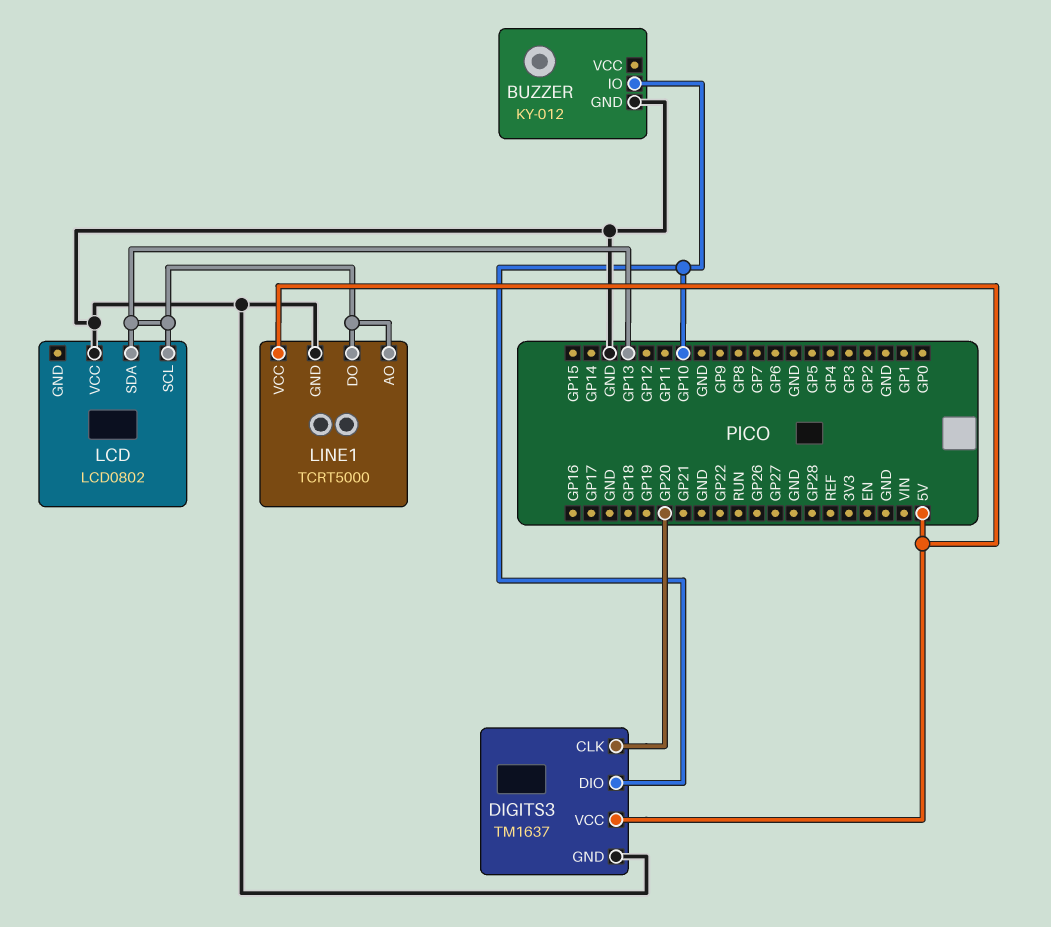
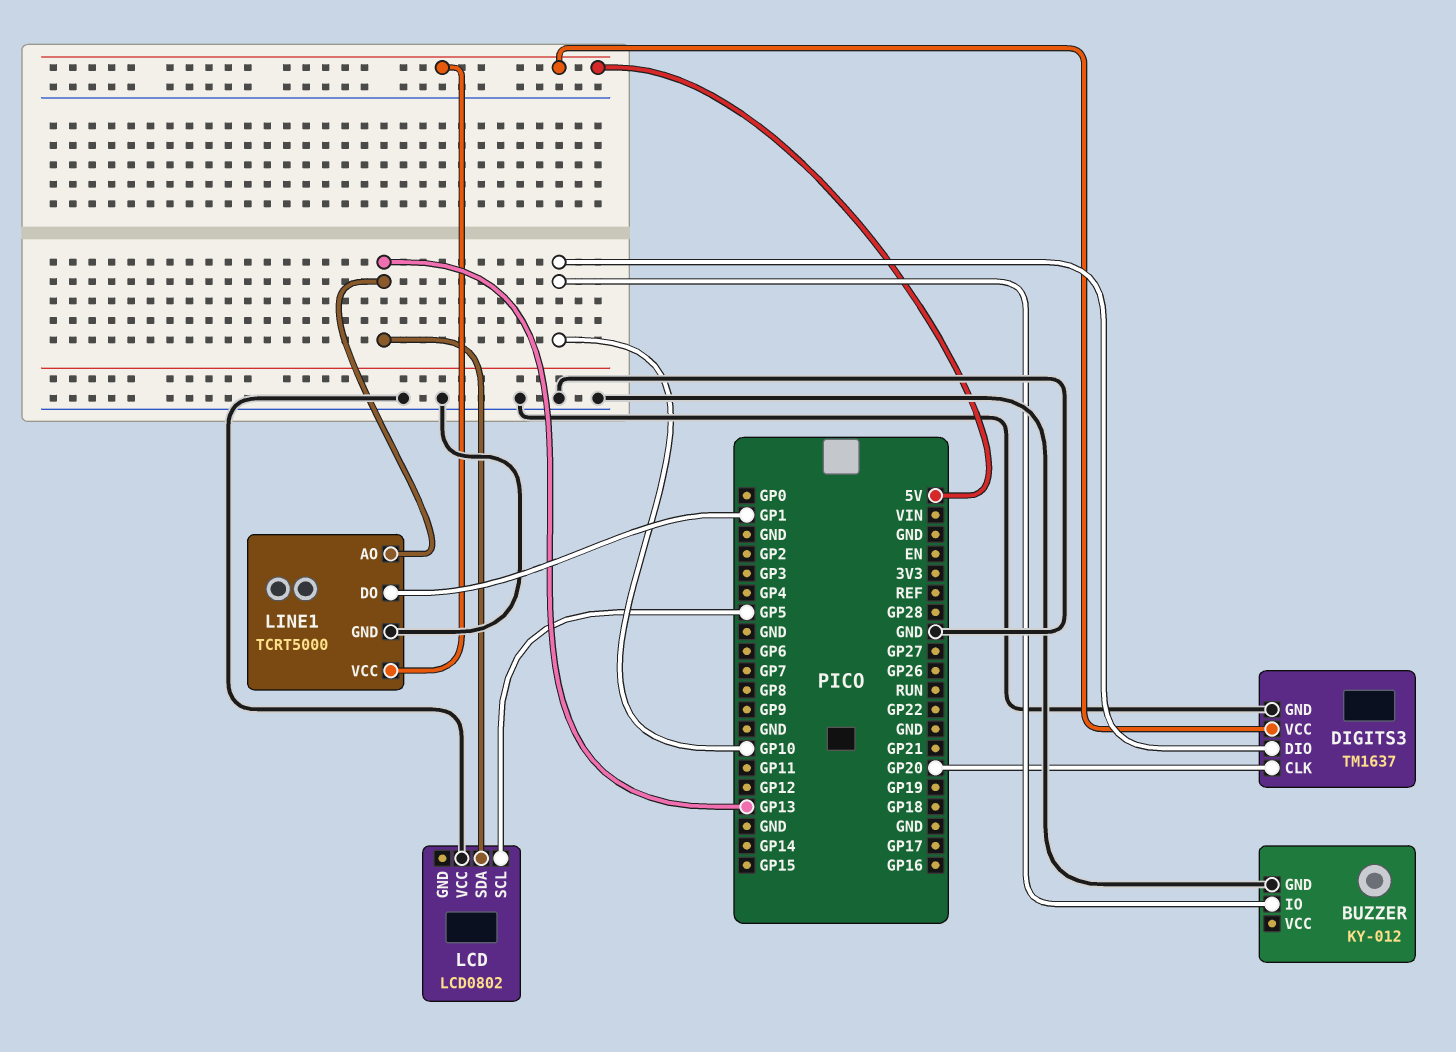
LCD pin SCL: GP13 -> GP5
LINE1 pin DO: GP13 -> GP1

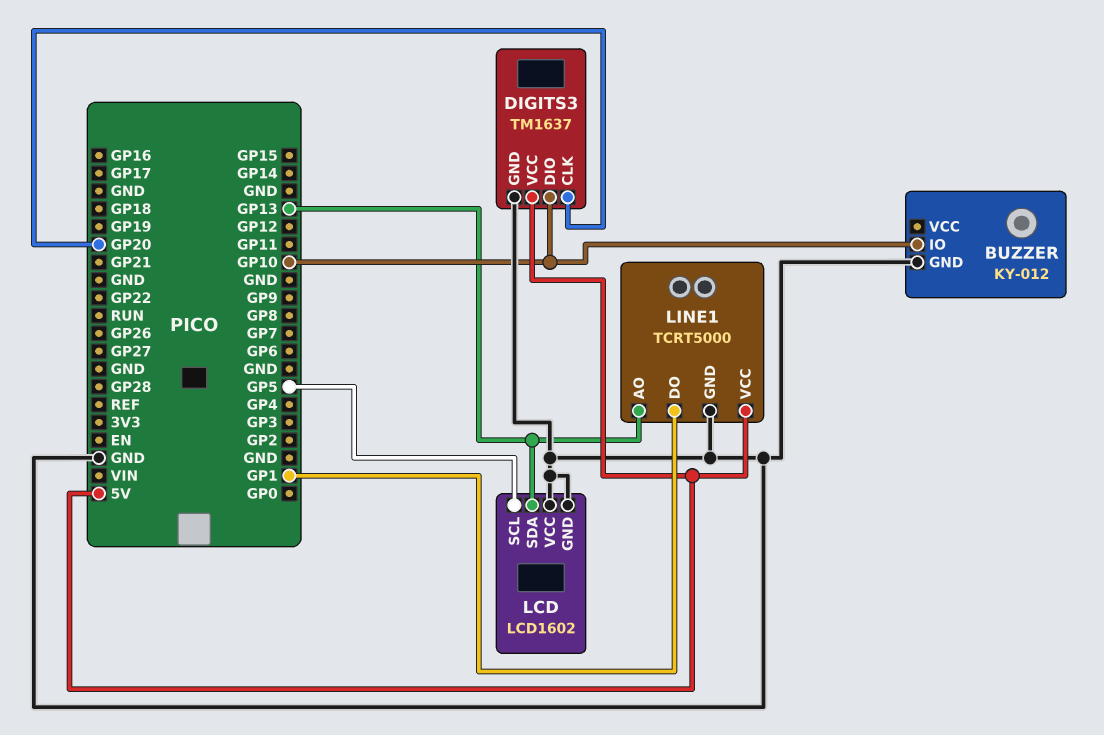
LCD: LCD0802 -> LCD1602
LCD pin GND: none -> GND

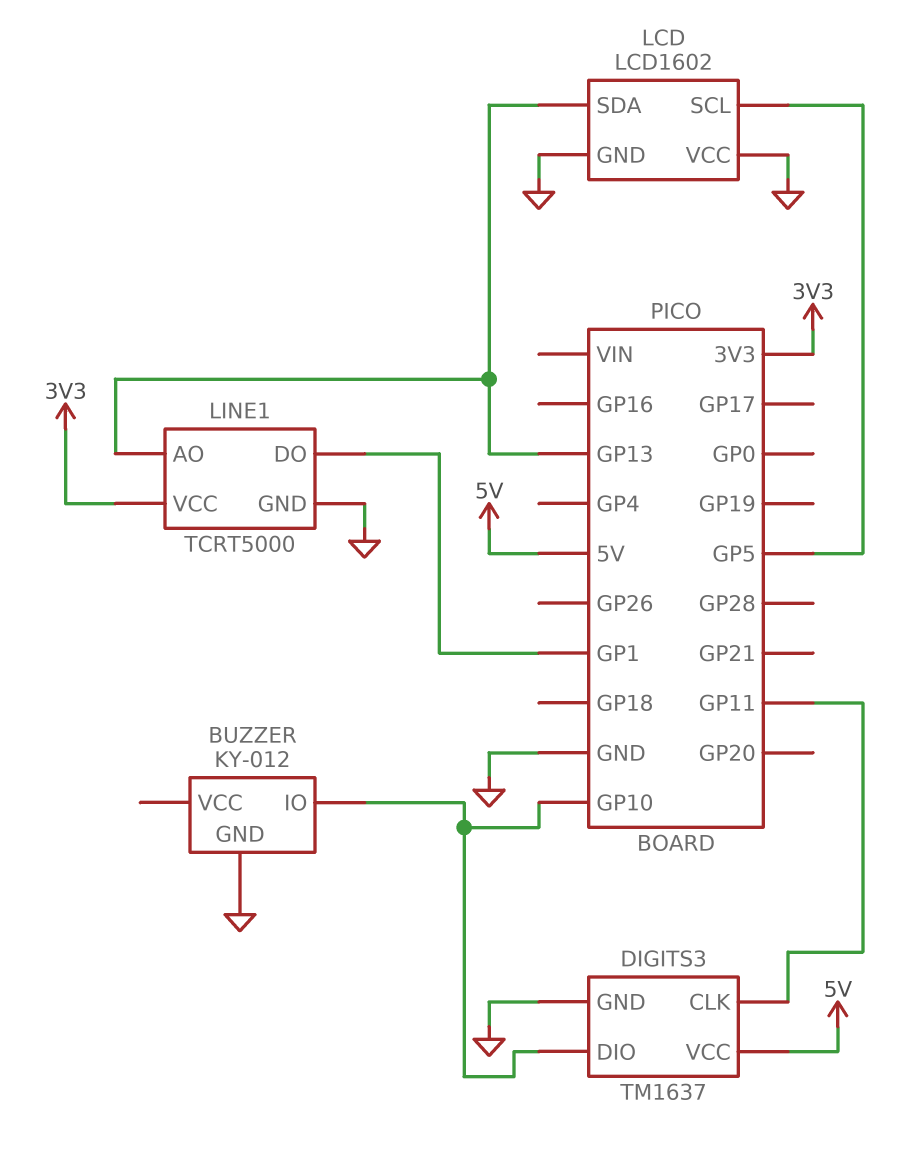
DIGITS3 pin CLK: GP20 -> GP11
LINE1 pin VCC: 5V -> 3V3

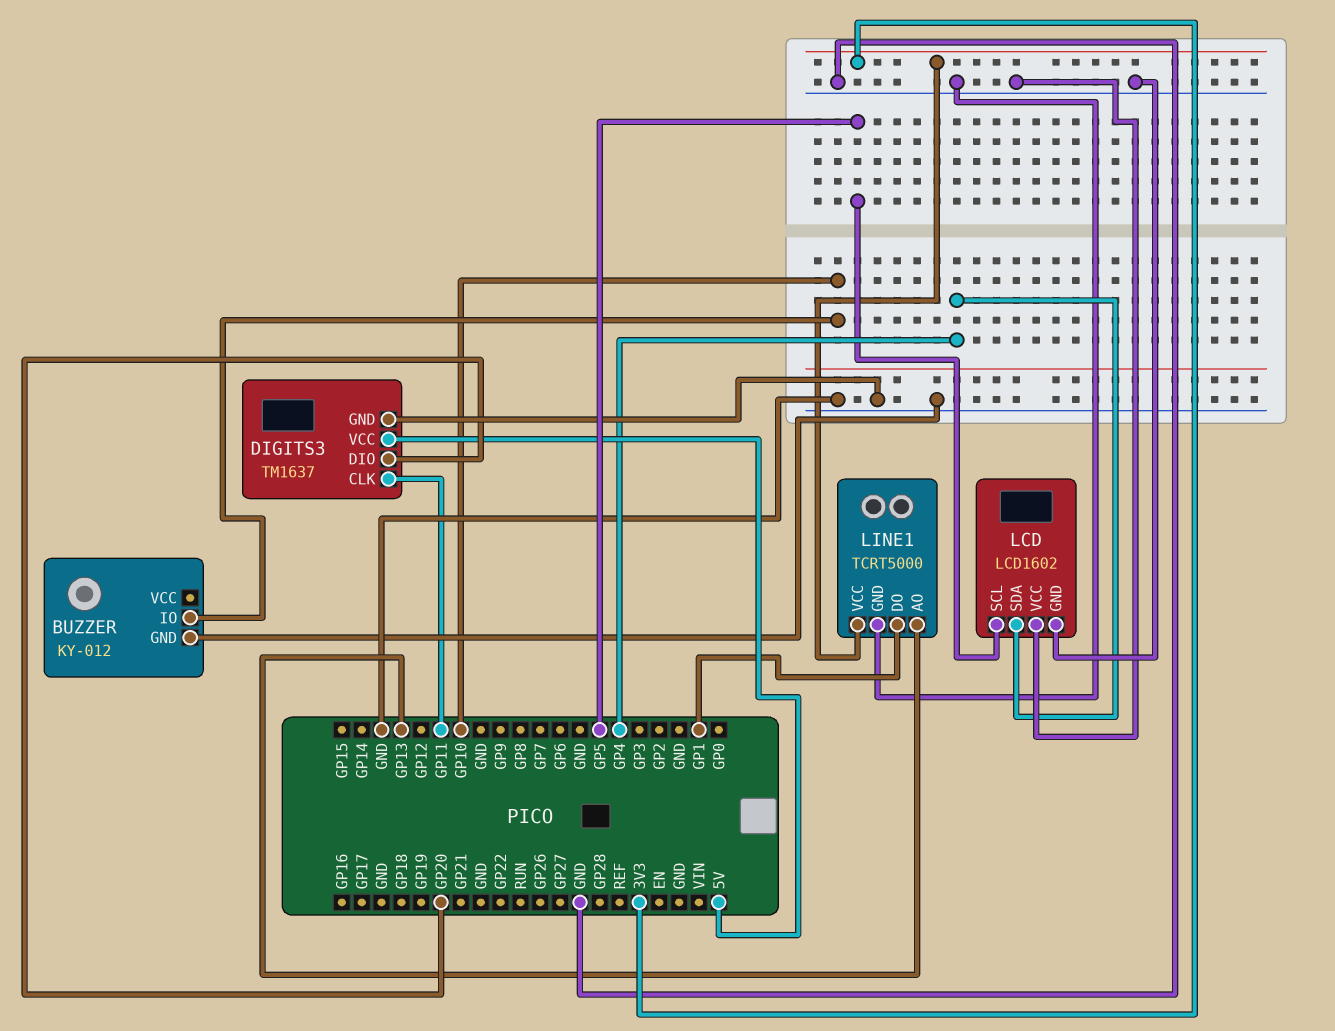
DIGITS3 pin DIO: GP10 -> GP20
LCD pin SDA: GP13 -> GP4

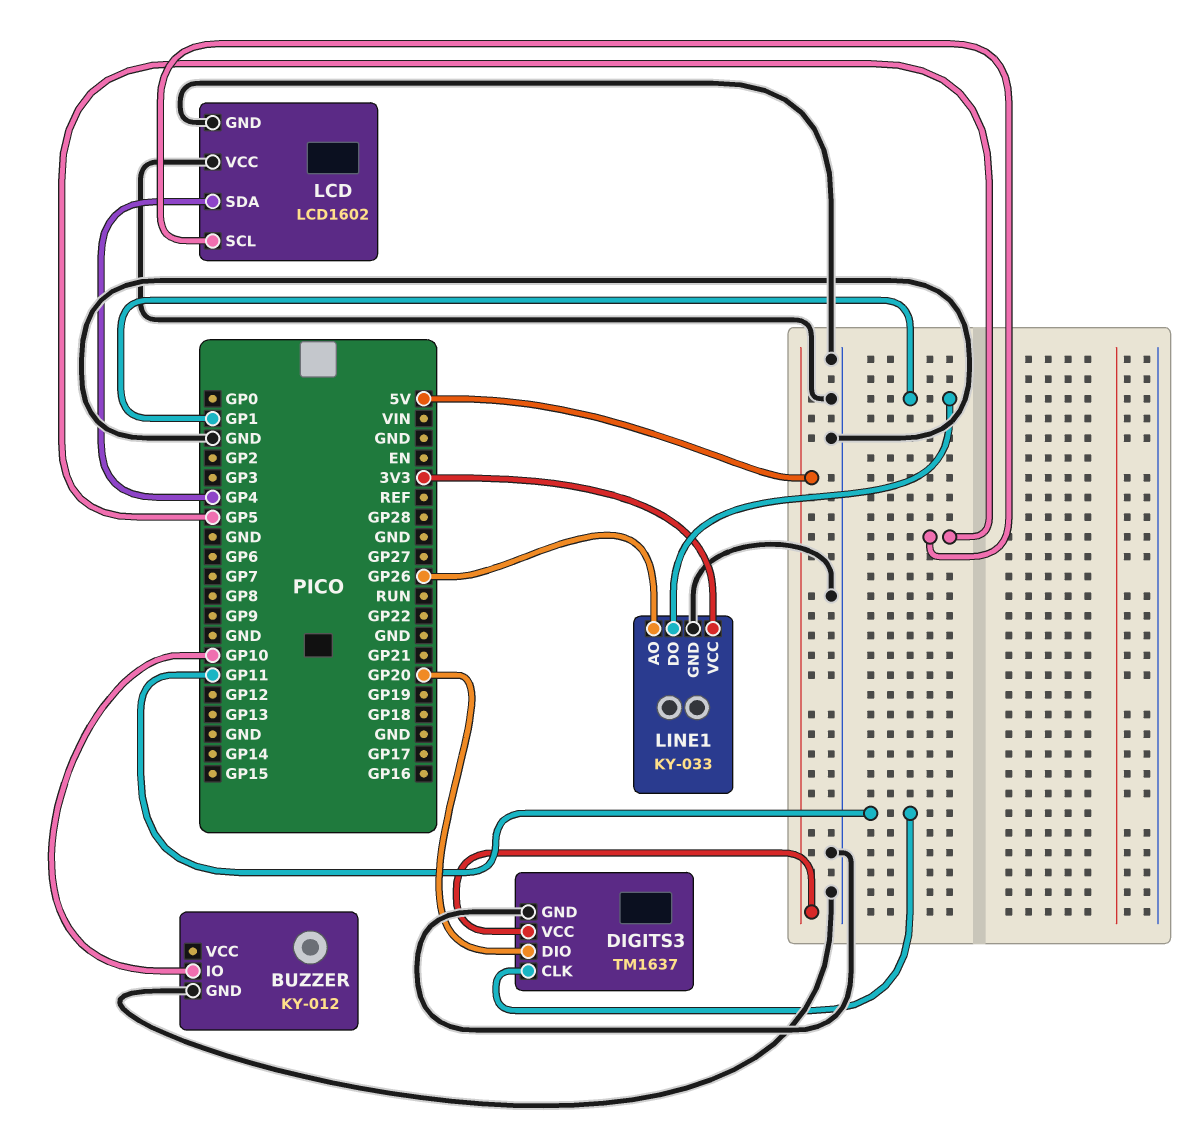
LINE1: TCRT5000 -> KY-033
LINE1 pin AO: GP13 -> GP26

